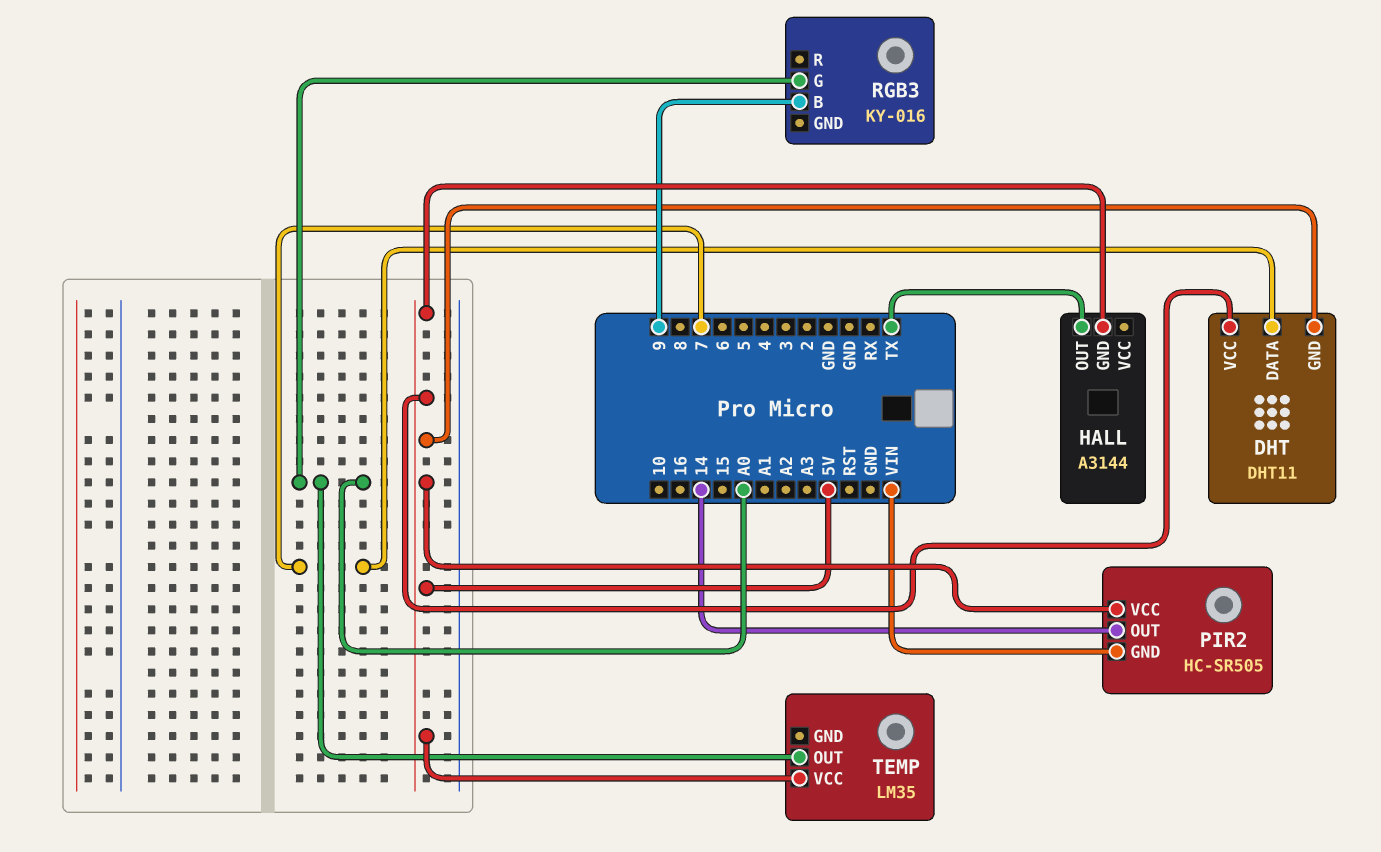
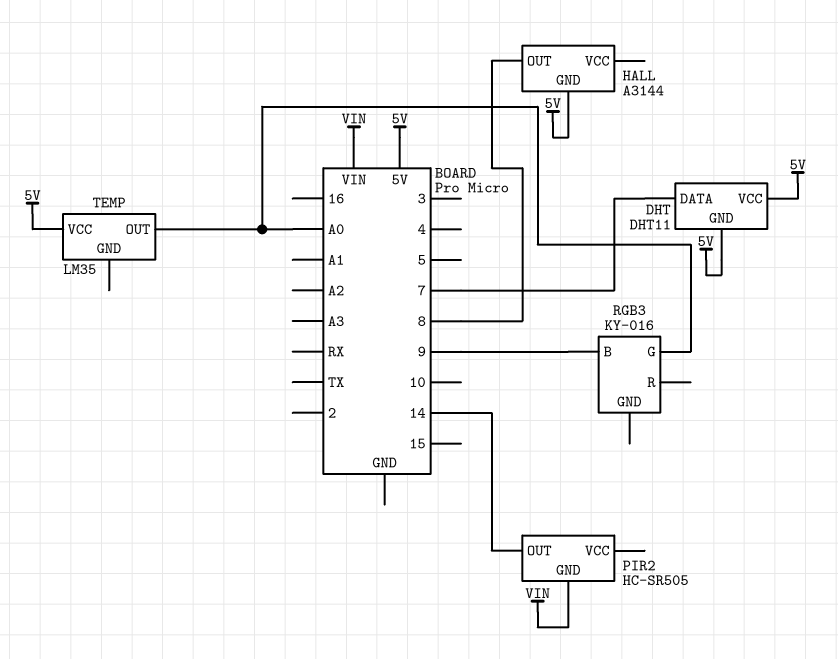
HALL pin OUT: TX -> 8
PIR2 pin VCC: 5V -> none

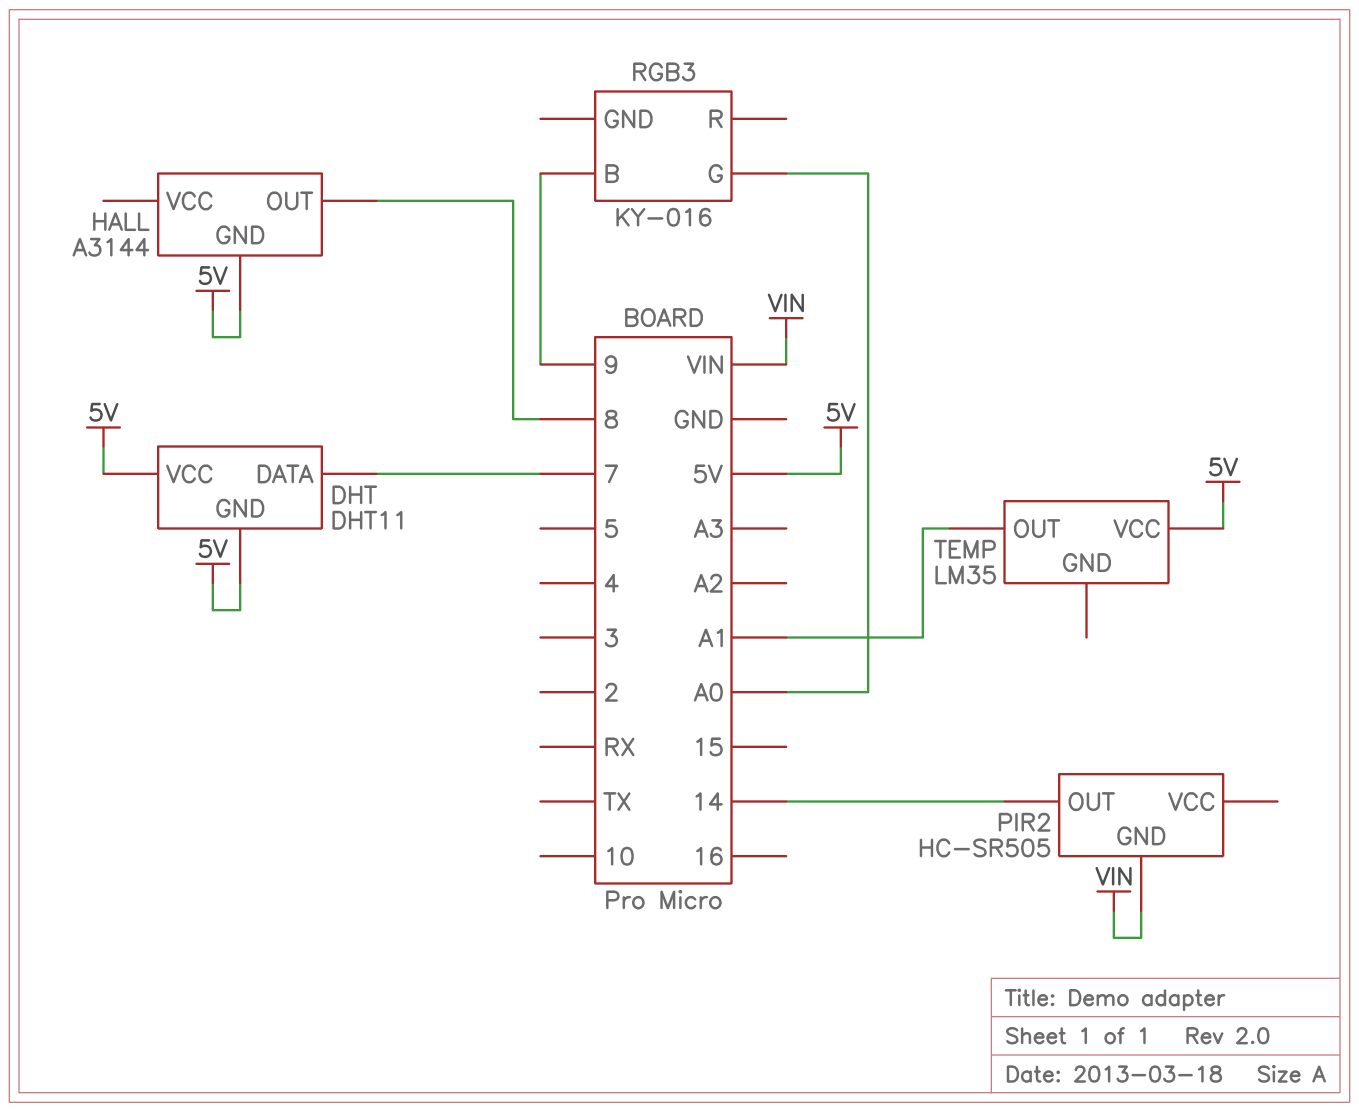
TEMP pin OUT: A0 -> A1

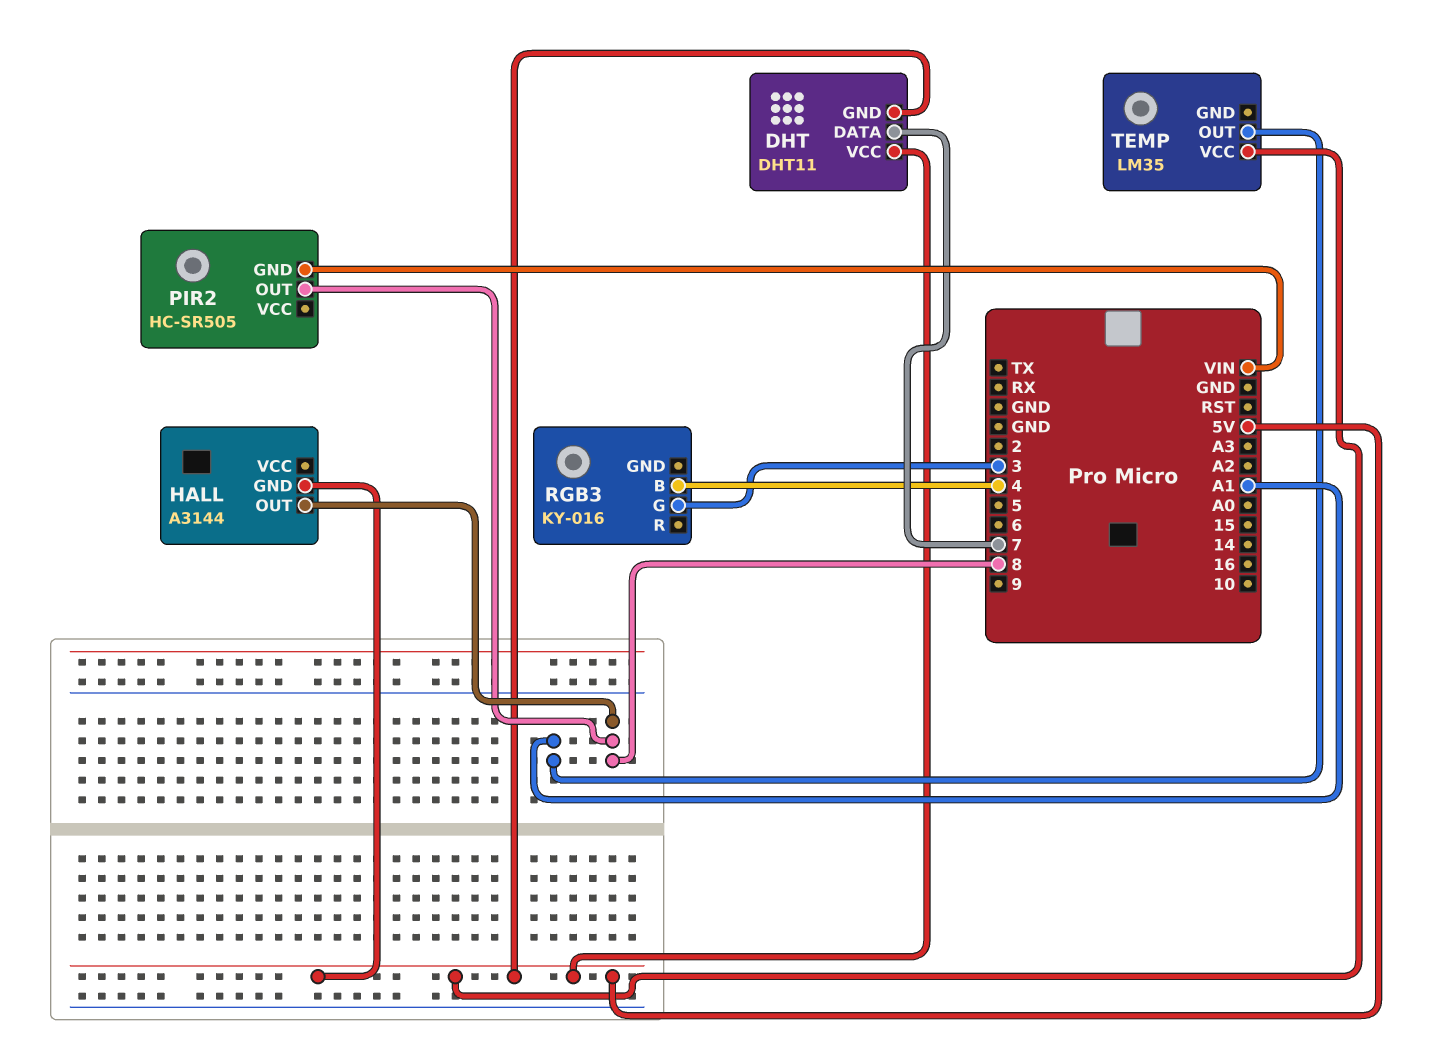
PIR2 pin OUT: 14 -> 8
RGB3 pin B: 9 -> 4
RGB3 pin G: A0 -> 3

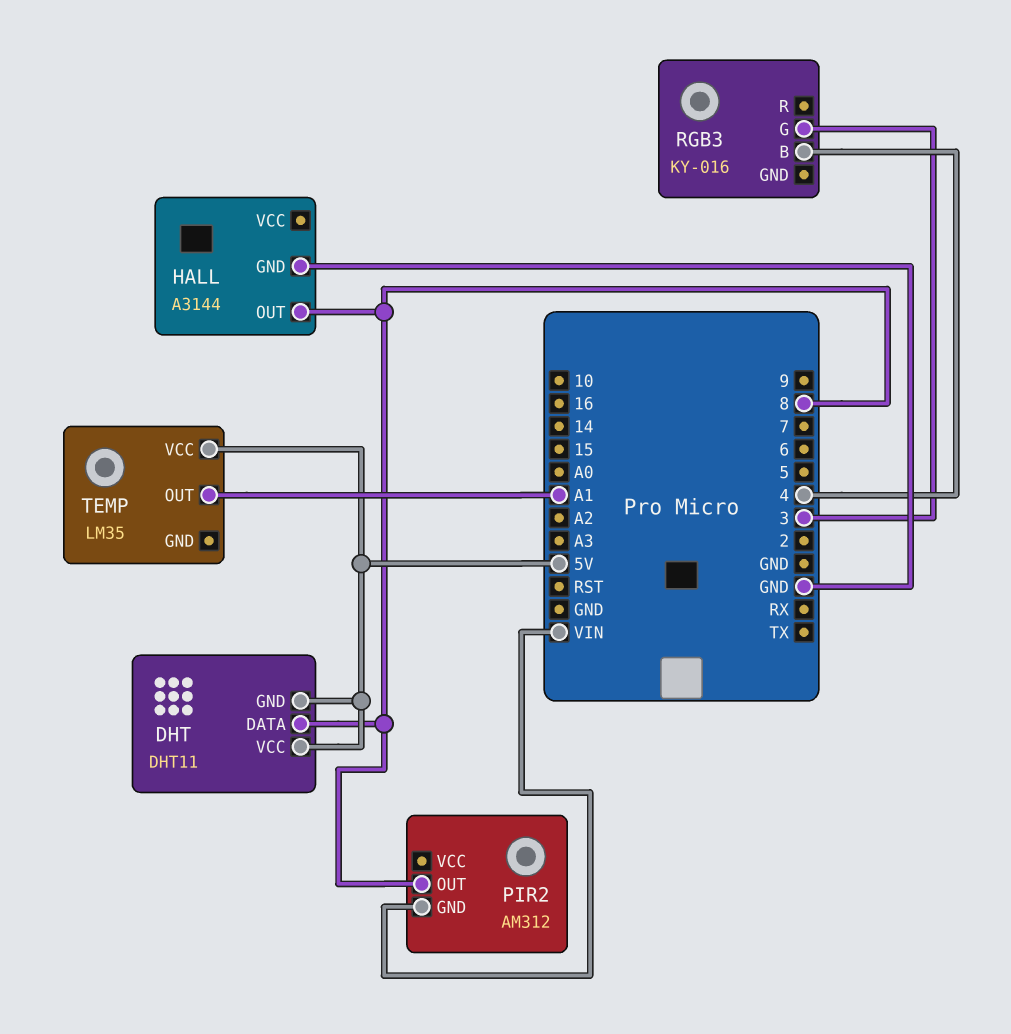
DHT pin DATA: 7 -> 8
HALL pin GND: 5V -> GND
PIR2: HC-SR505 -> AM312

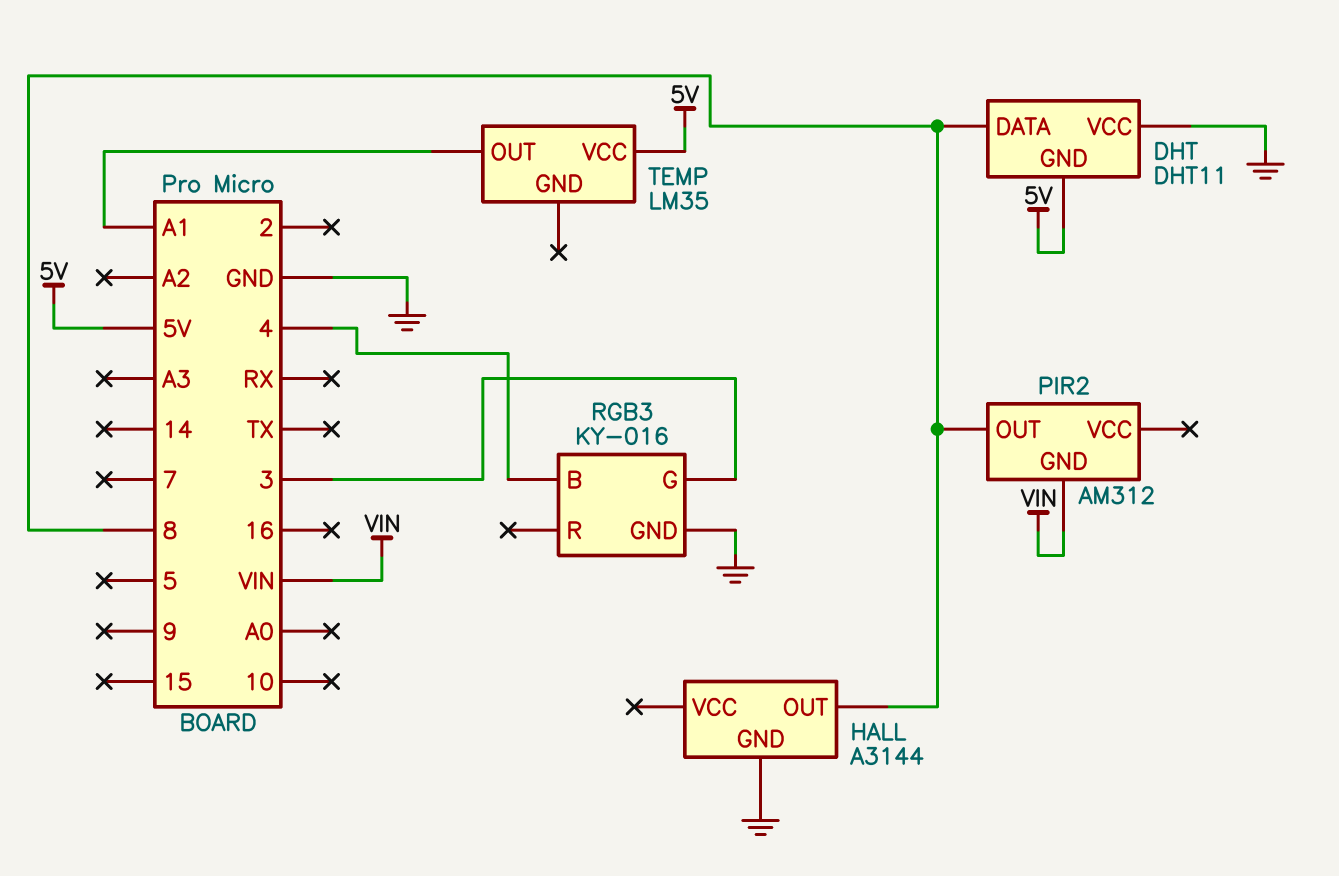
DHT pin VCC: 5V -> GND
RGB3 pin GND: none -> GND

